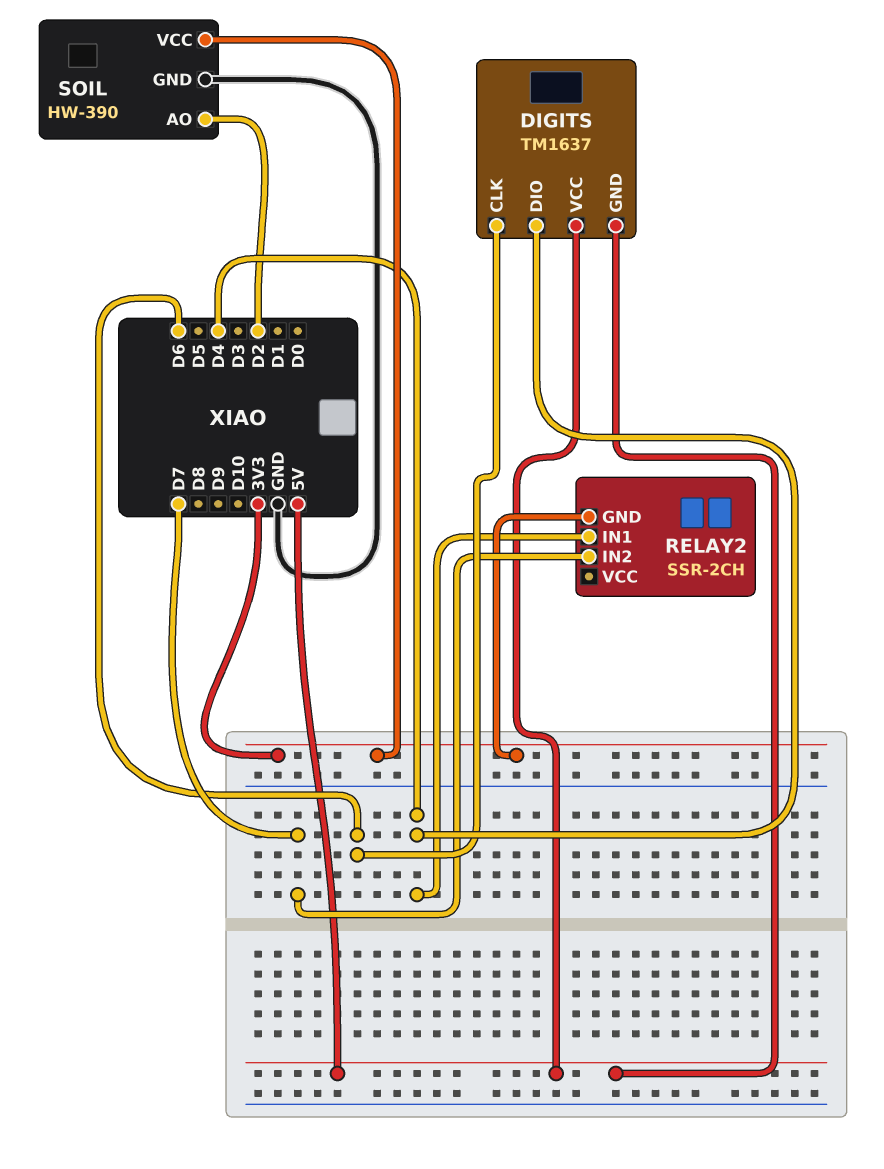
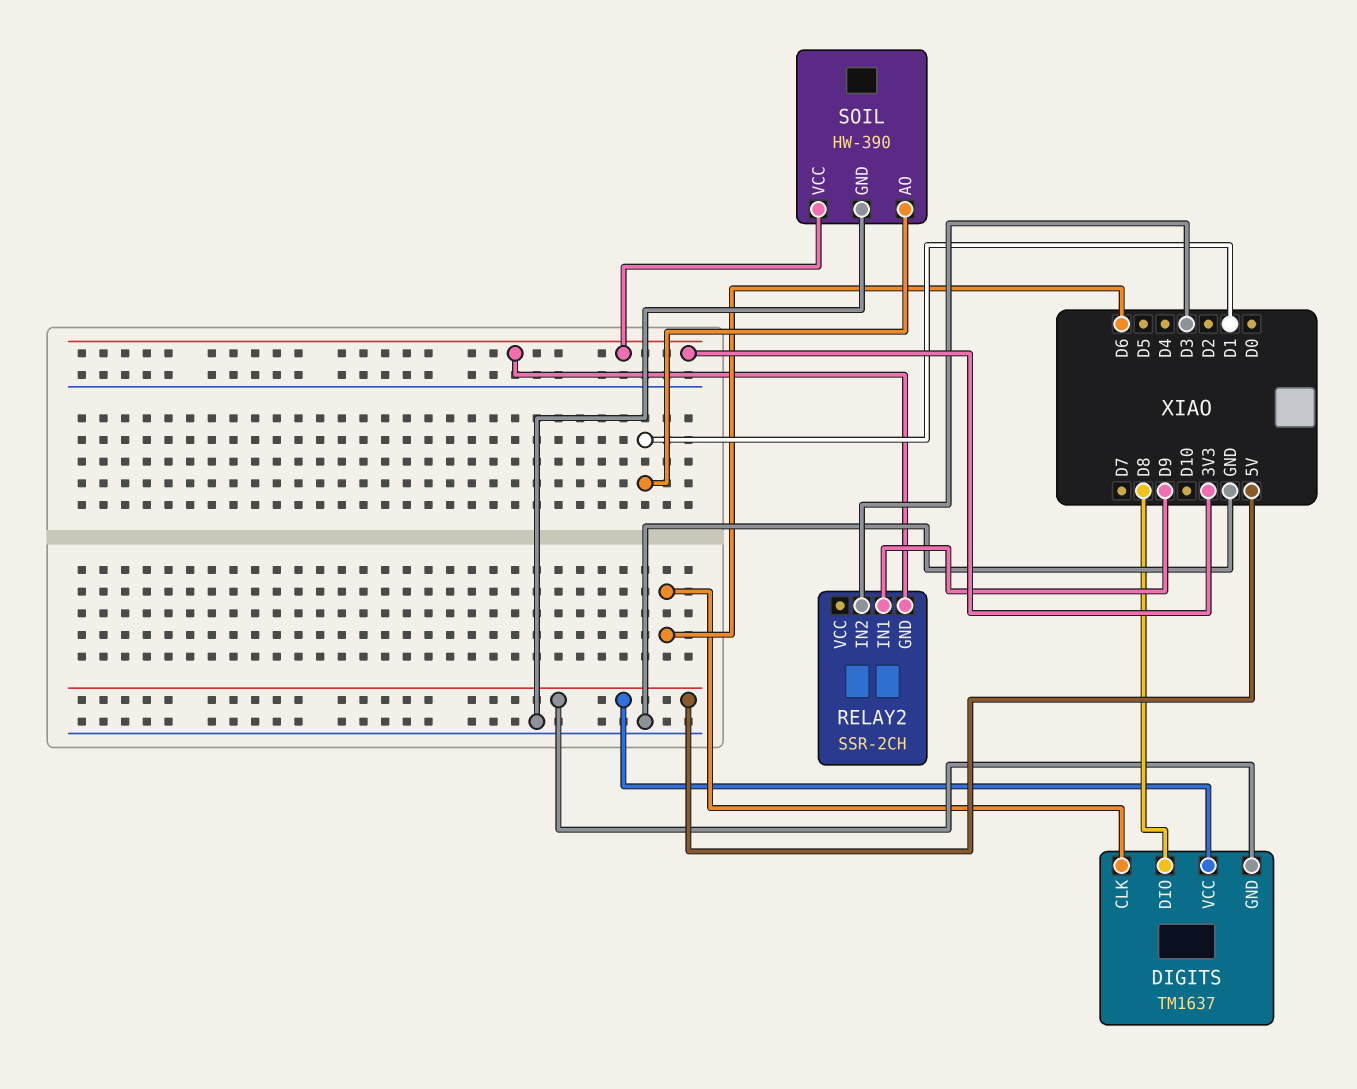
DIGITS pin DIO: D4 -> D8
RELAY2 pin IN1: D4 -> D9
RELAY2 pin IN2: D7 -> D3
SOIL pin AO: D2 -> D1

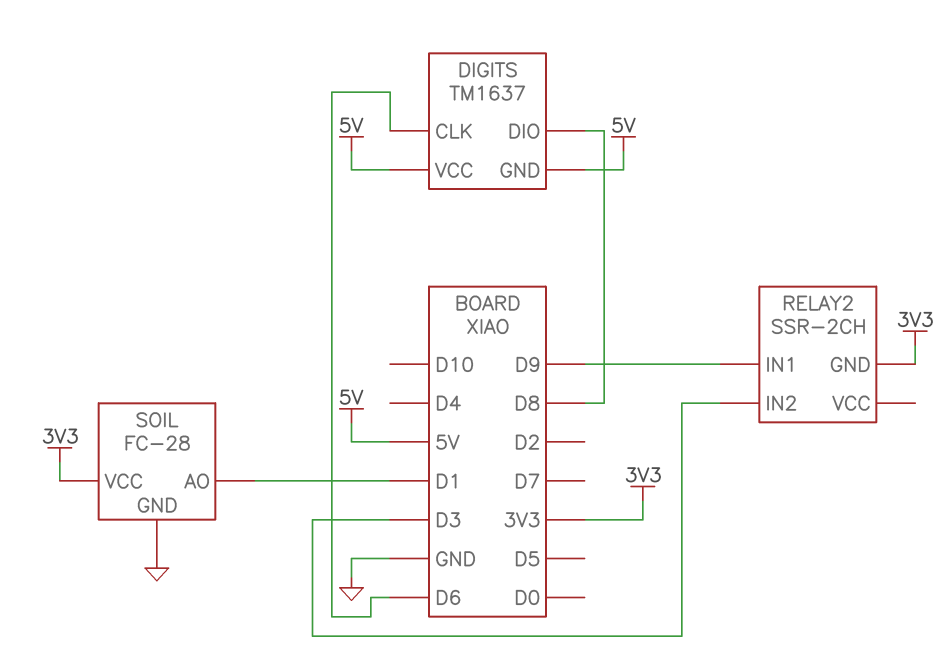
SOIL: HW-390 -> FC-28

